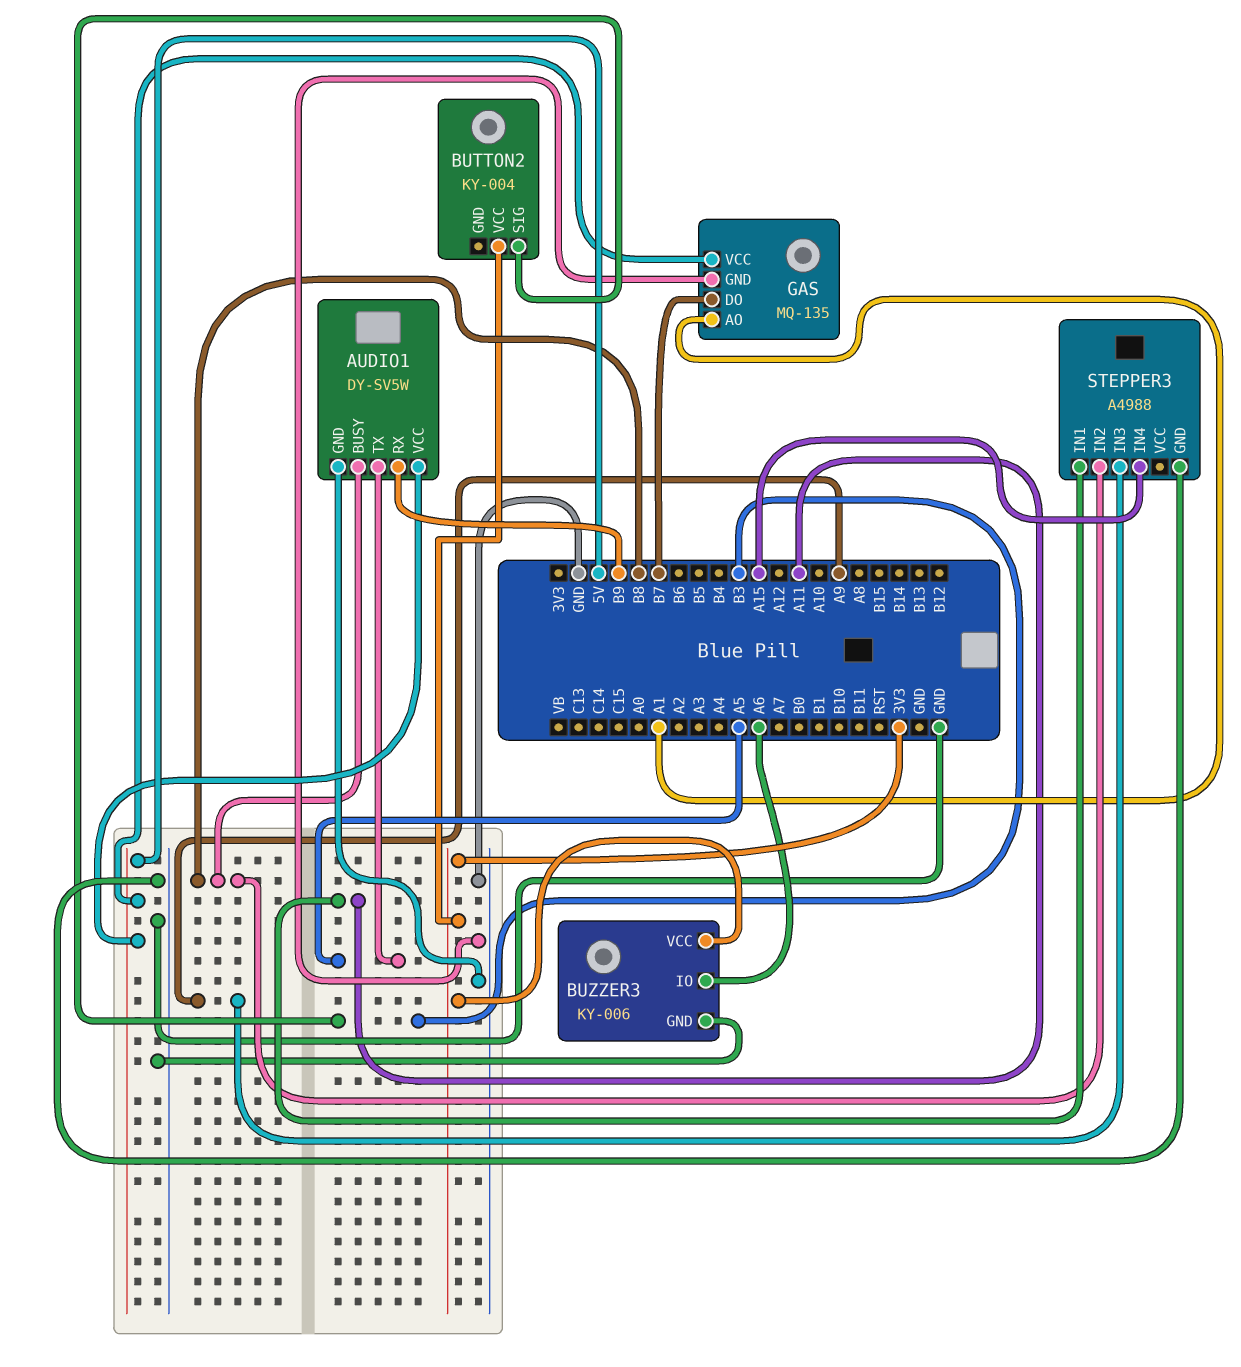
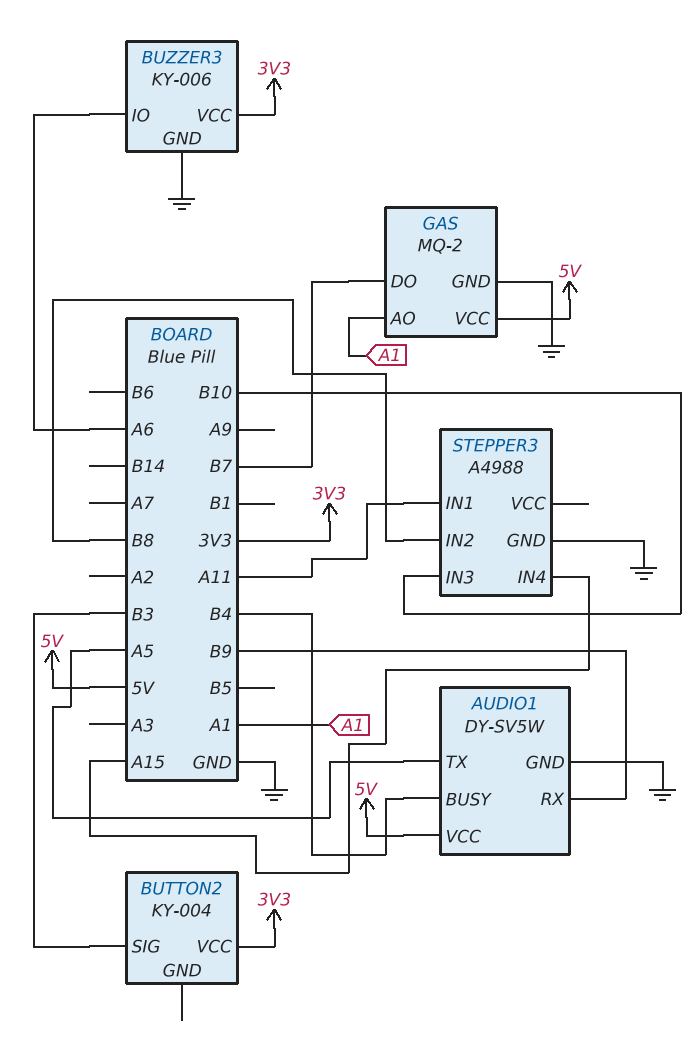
AUDIO1 pin BUSY: B8 -> B4
GAS: MQ-135 -> MQ-2
STEPPER3 pin IN3: A9 -> B10

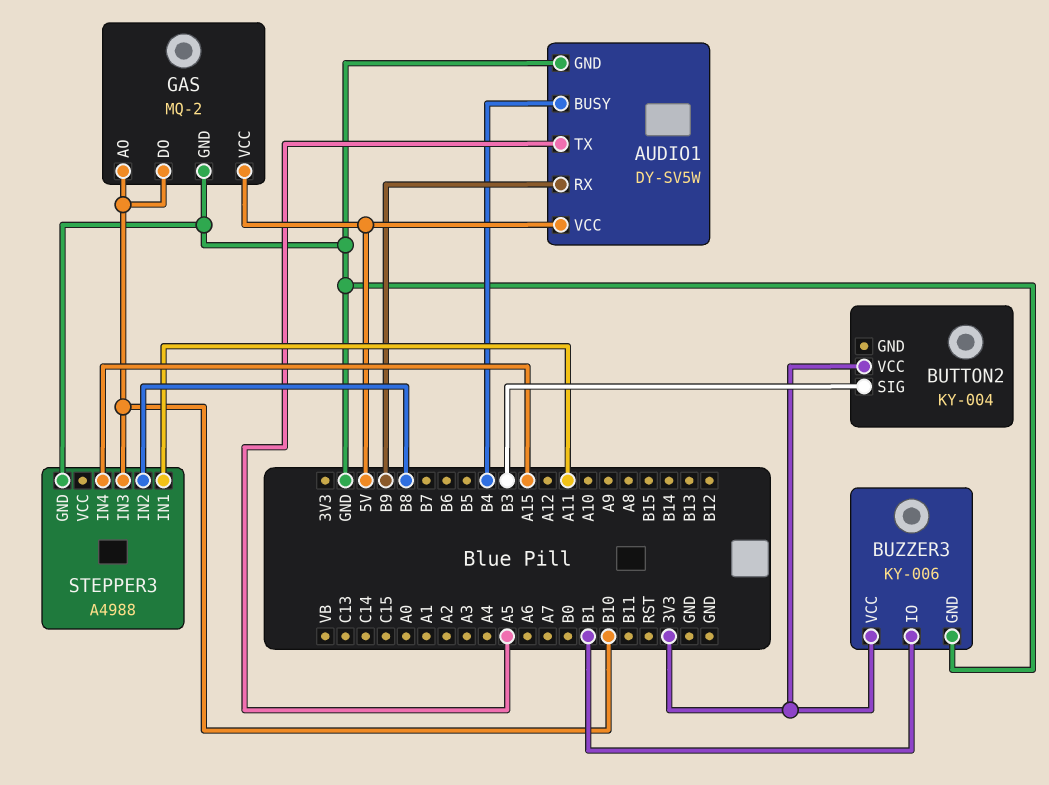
BUZZER3 pin IO: A6 -> B1
GAS pin AO: A1 -> B10
GAS pin DO: B7 -> B10

